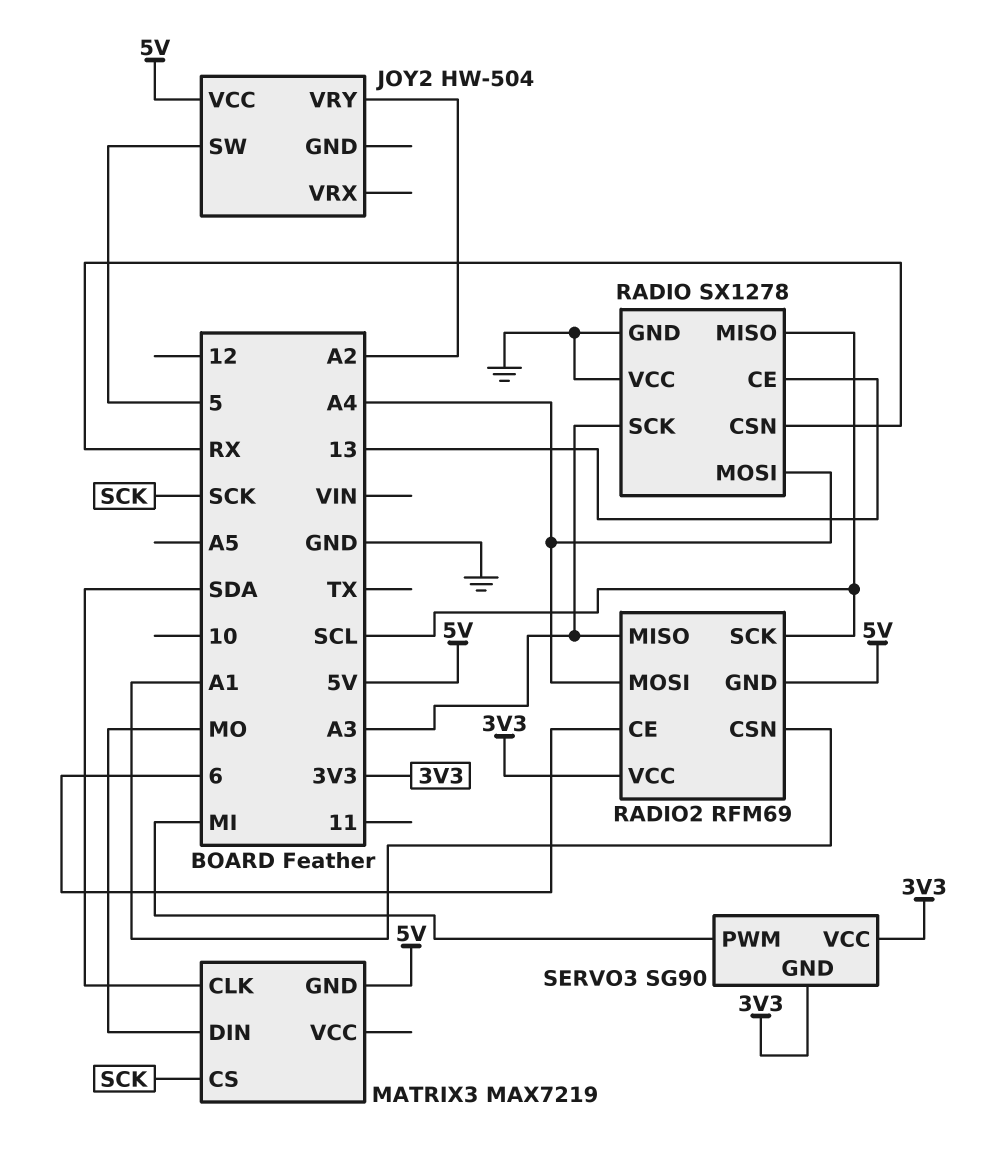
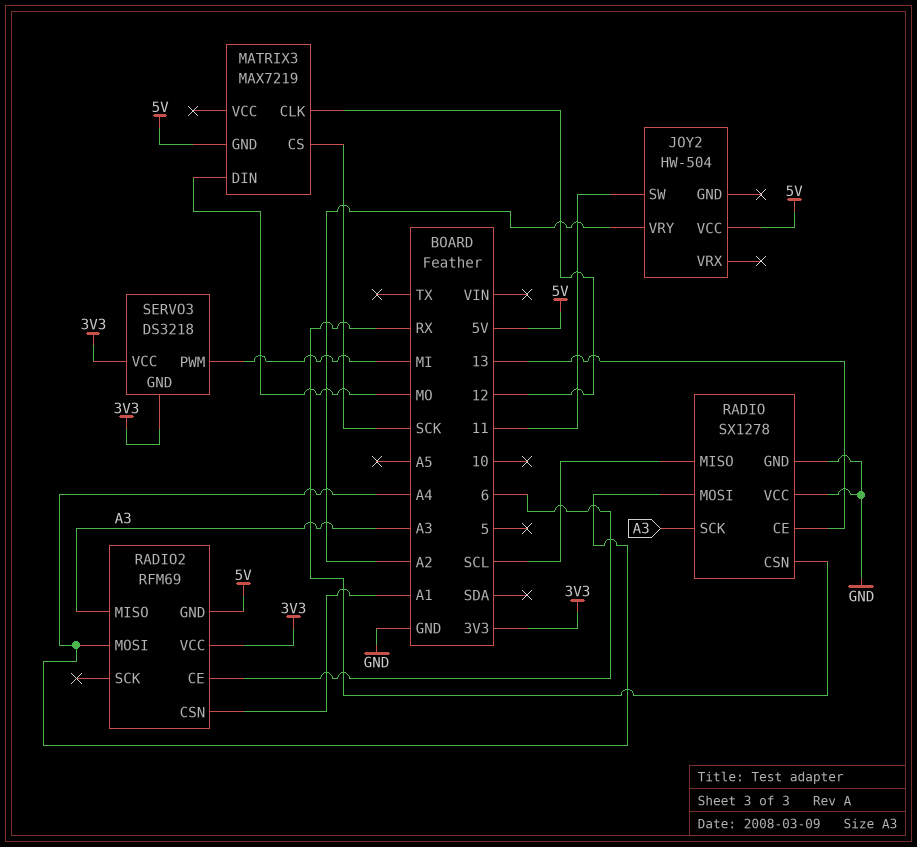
JOY2 pin SW: 5 -> 11
MATRIX3 pin CLK: SDA -> 12
RADIO2 pin SCK: SCL -> none
SERVO3: SG90 -> DS3218

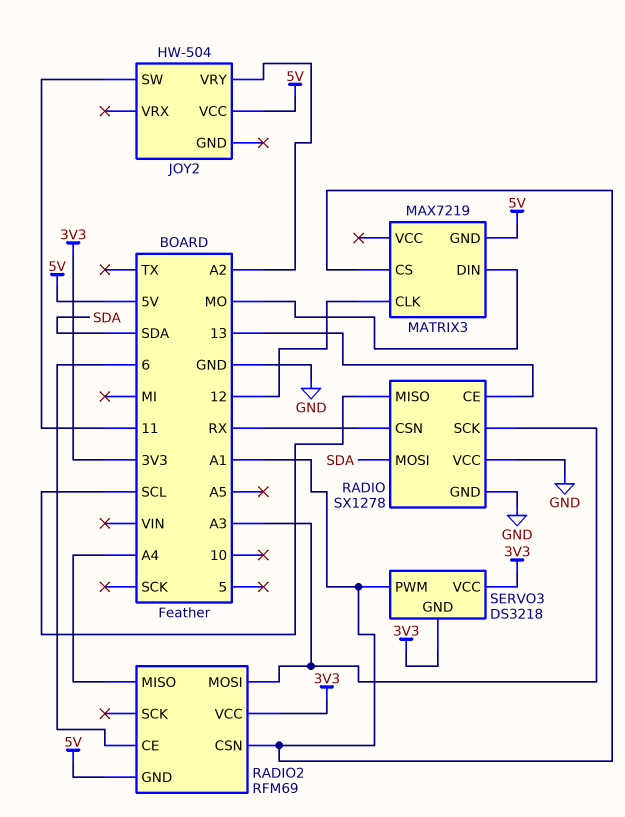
MATRIX3 pin CS: SCK -> A1
RADIO pin MOSI: A4 -> SDA
RADIO2 pin MISO: A3 -> A4
RADIO2 pin MOSI: A4 -> A3
SERVO3 pin PWM: MI -> A1

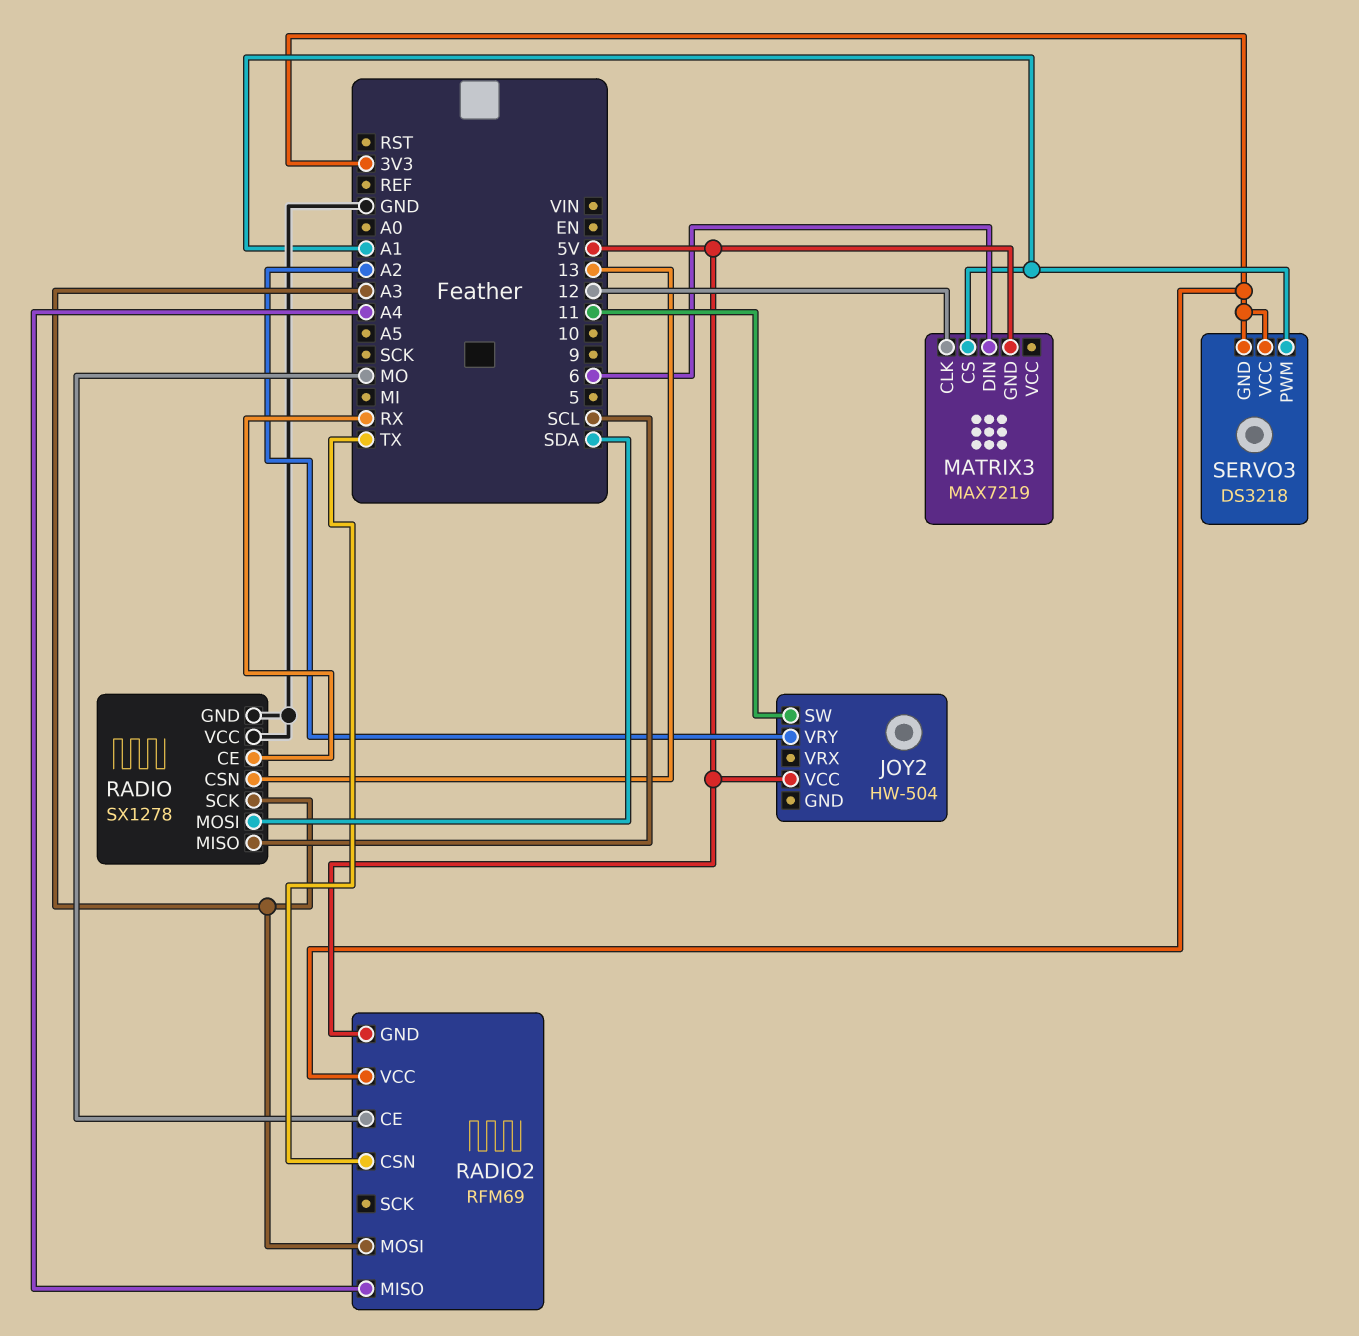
MATRIX3 pin DIN: MO -> 6
RADIO pin CE: 13 -> RX
RADIO pin CSN: RX -> 13
RADIO2 pin CE: 6 -> MO
RADIO2 pin CSN: A1 -> TX

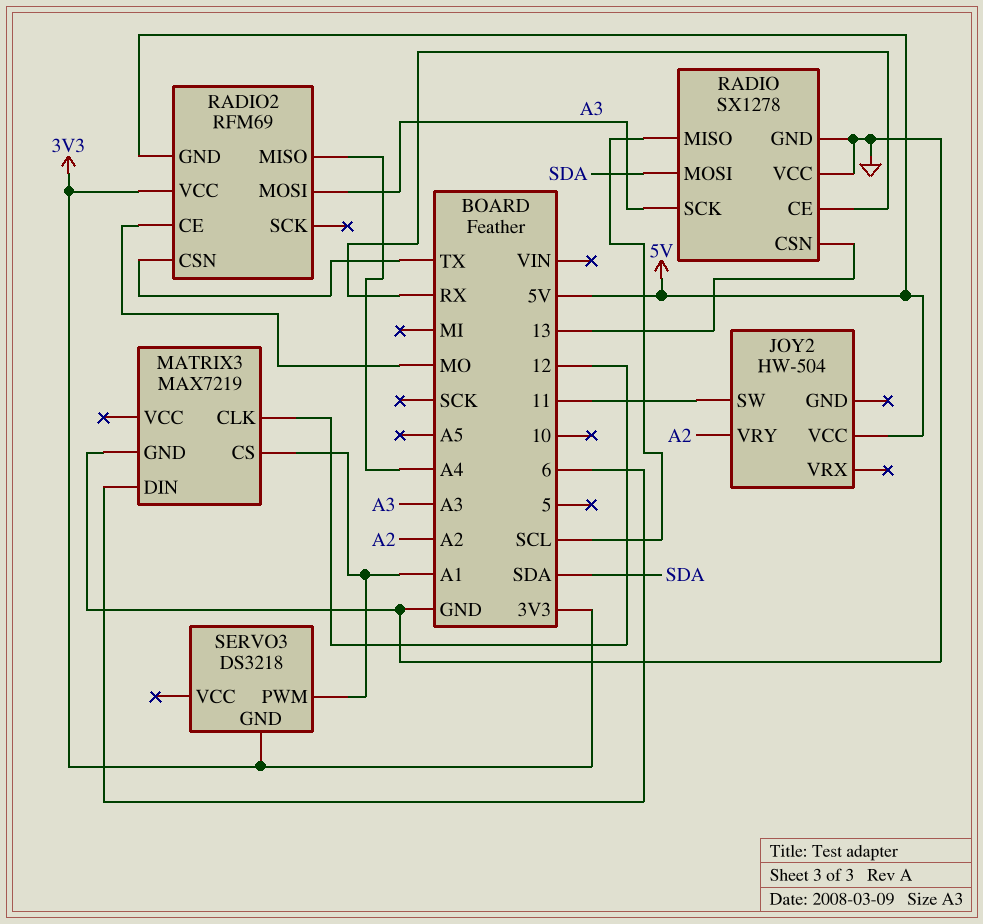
MATRIX3 pin GND: 5V -> GND
SERVO3 pin VCC: 3V3 -> none

